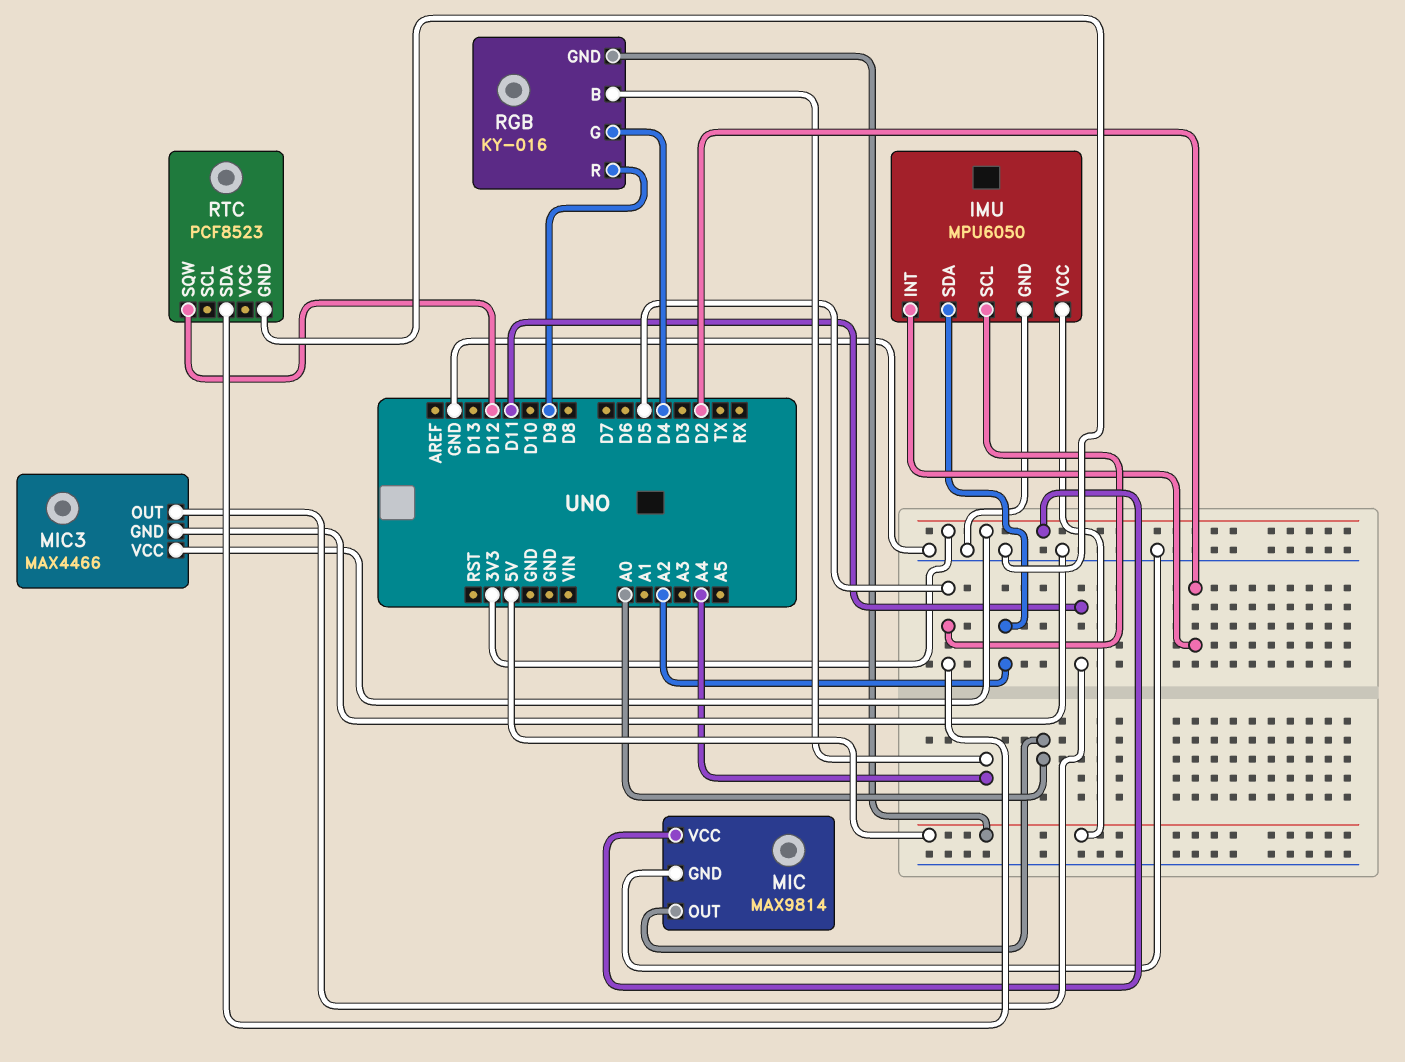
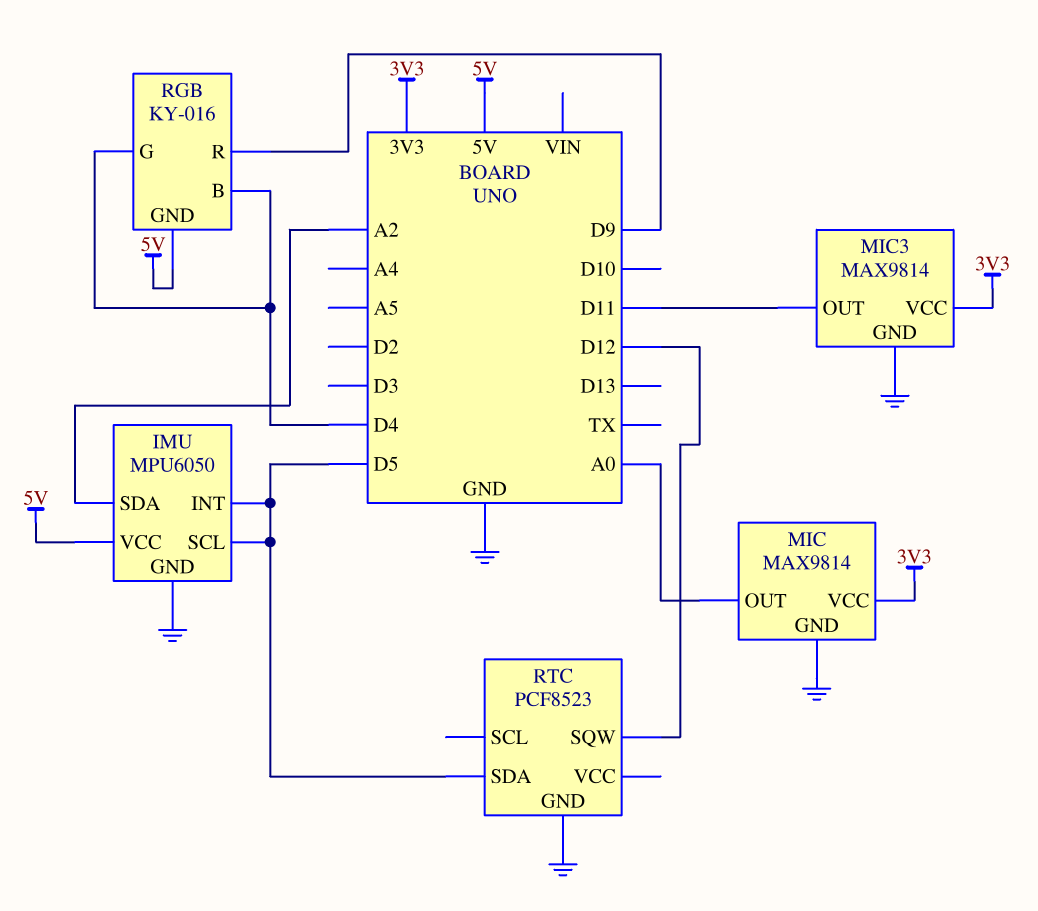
IMU pin INT: D2 -> D5
MIC3: MAX4466 -> MAX9814
RGB pin B: A4 -> D4

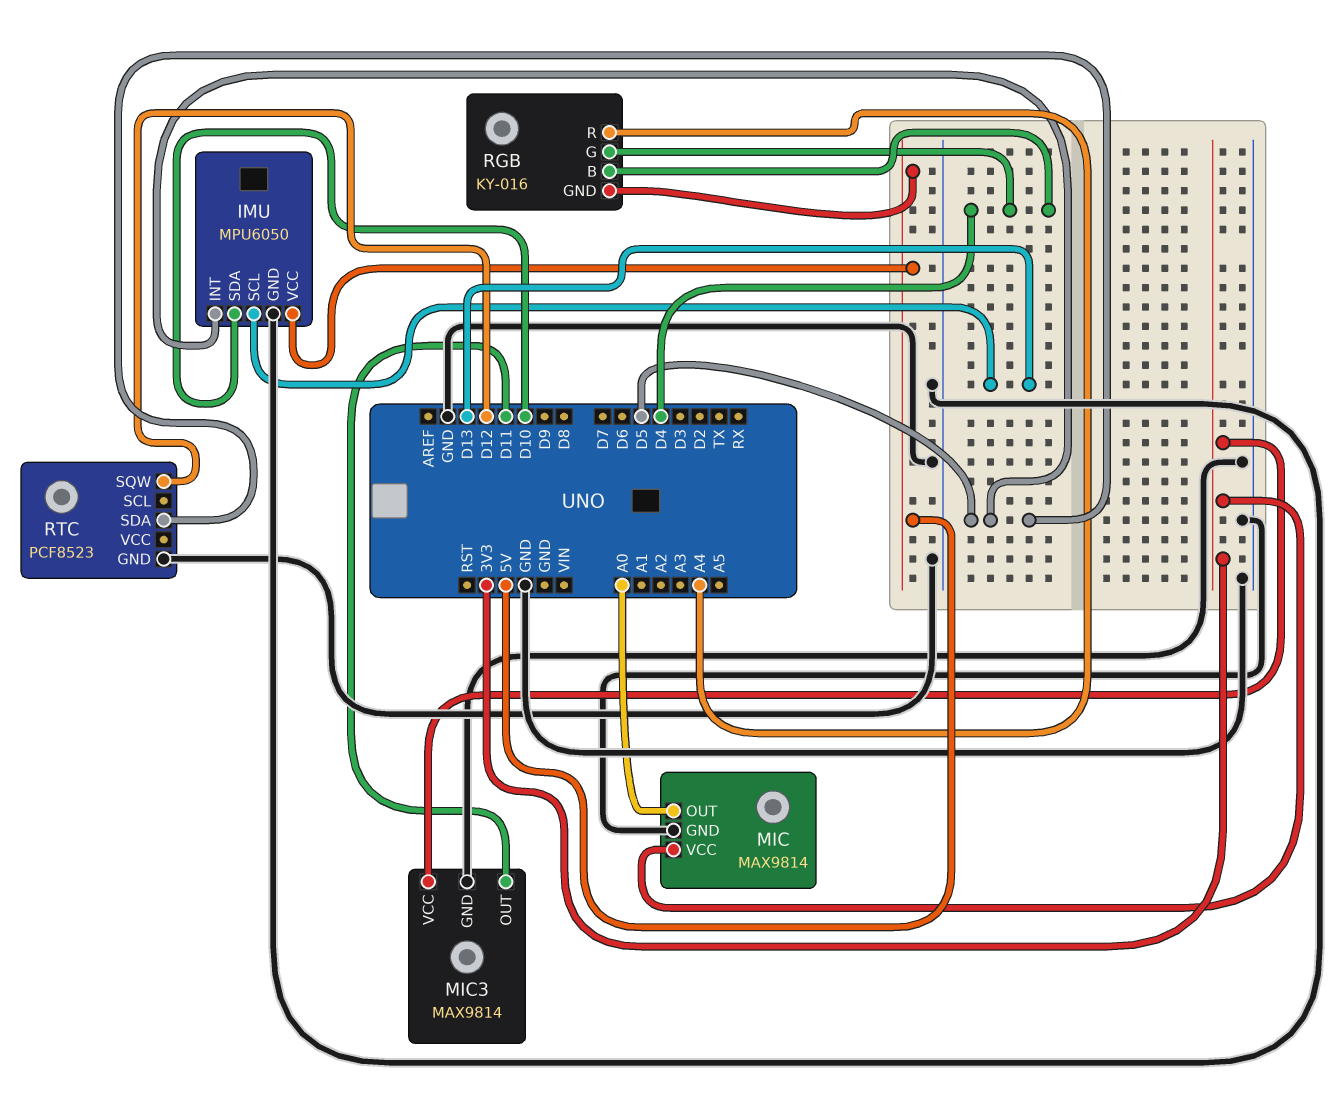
IMU pin SCL: D5 -> D13
IMU pin SDA: A2 -> D10
RGB pin R: D9 -> A4

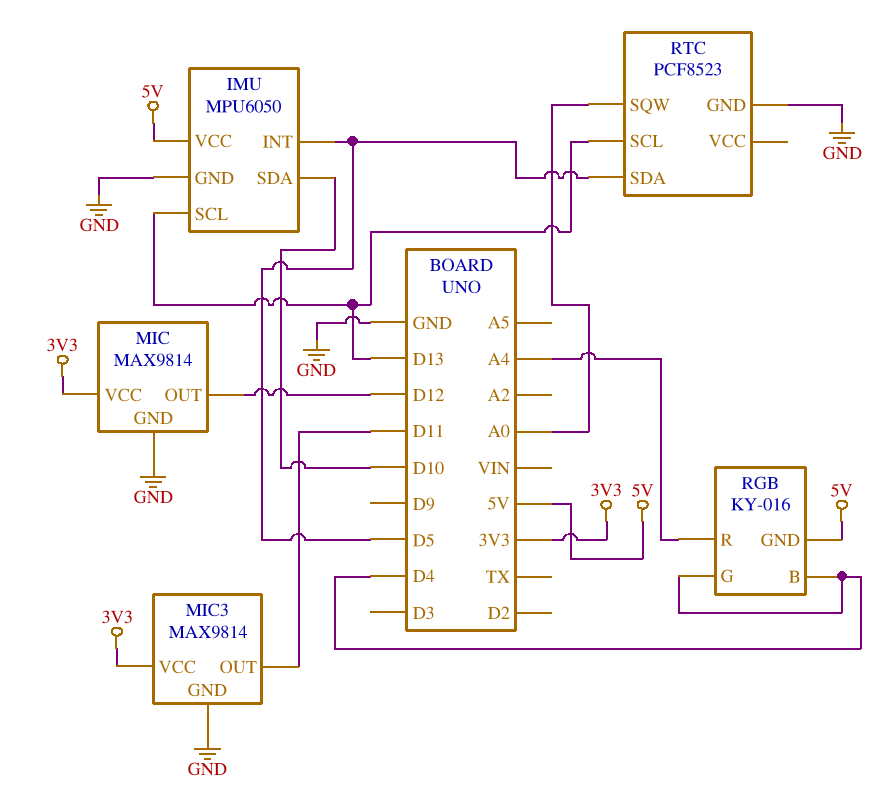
MIC pin OUT: A0 -> D12
RTC pin SCL: none -> D13
RTC pin SQW: D12 -> A0

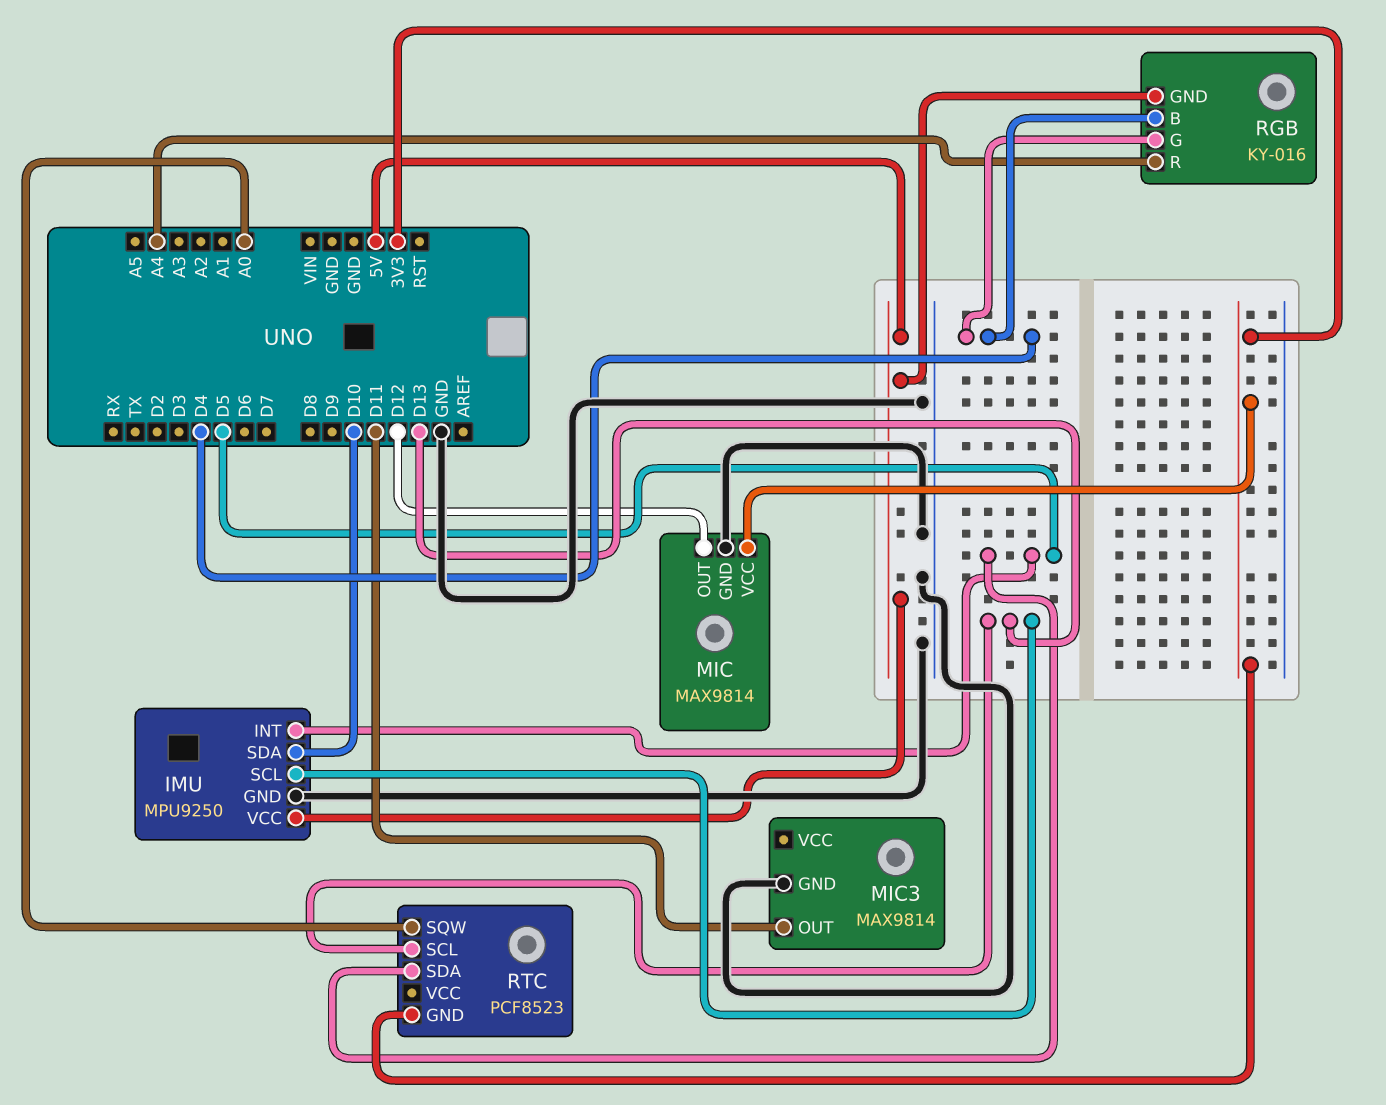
IMU: MPU6050 -> MPU9250
MIC3 pin VCC: 3V3 -> none
RTC pin GND: GND -> 3V3

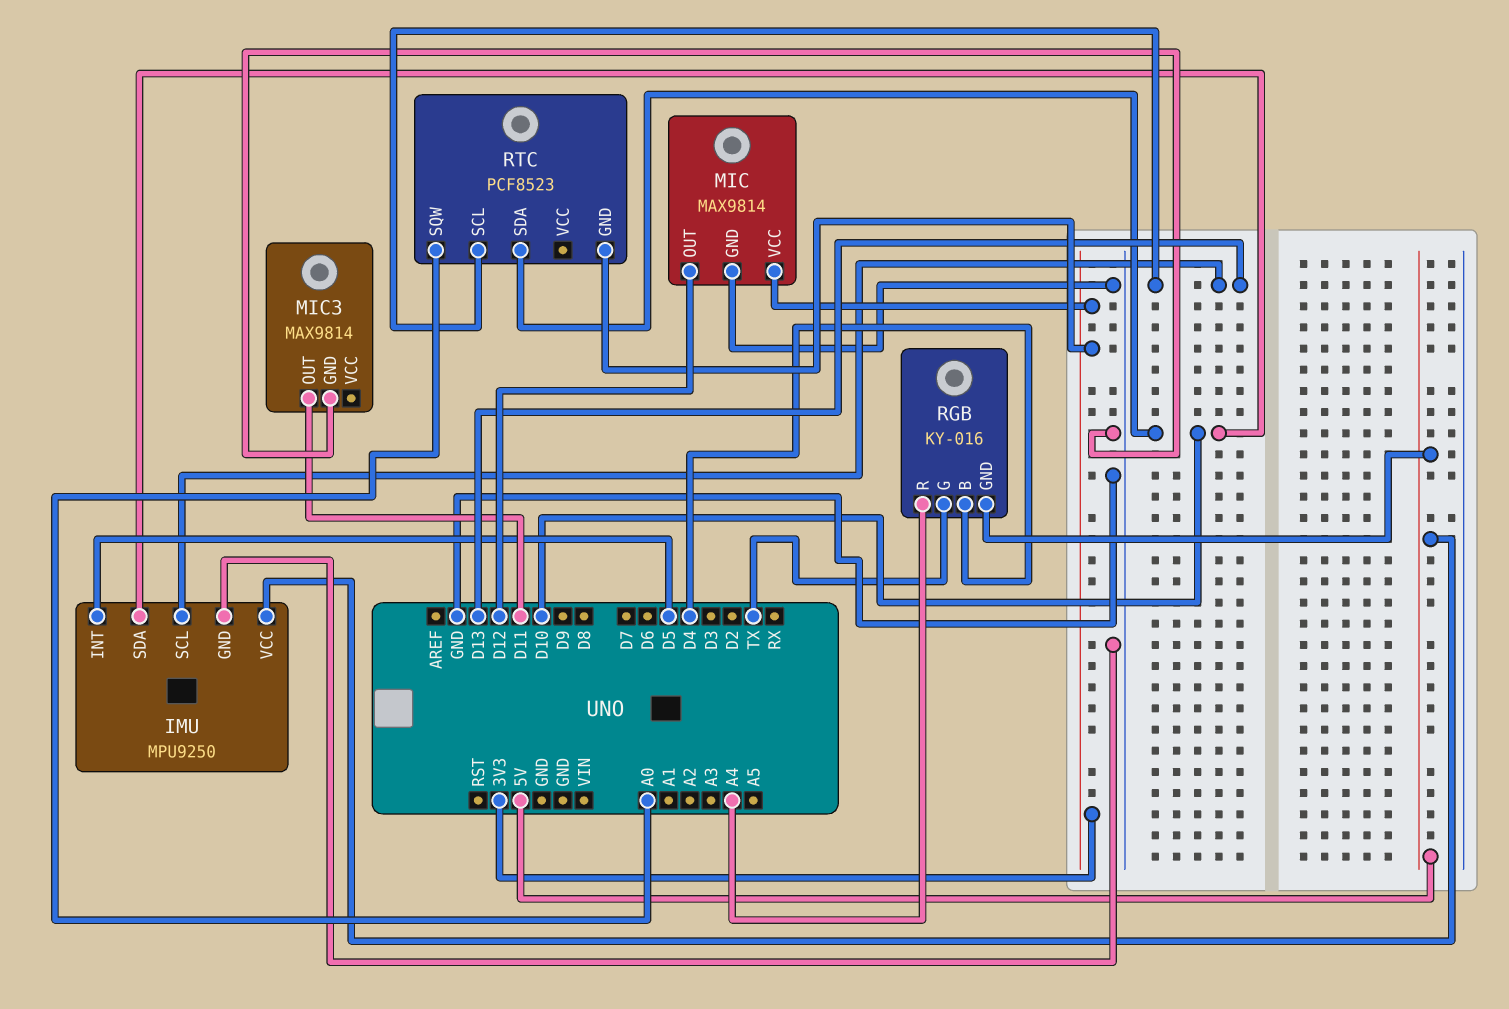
RGB pin G: D4 -> TX
RTC pin SDA: D5 -> D10

